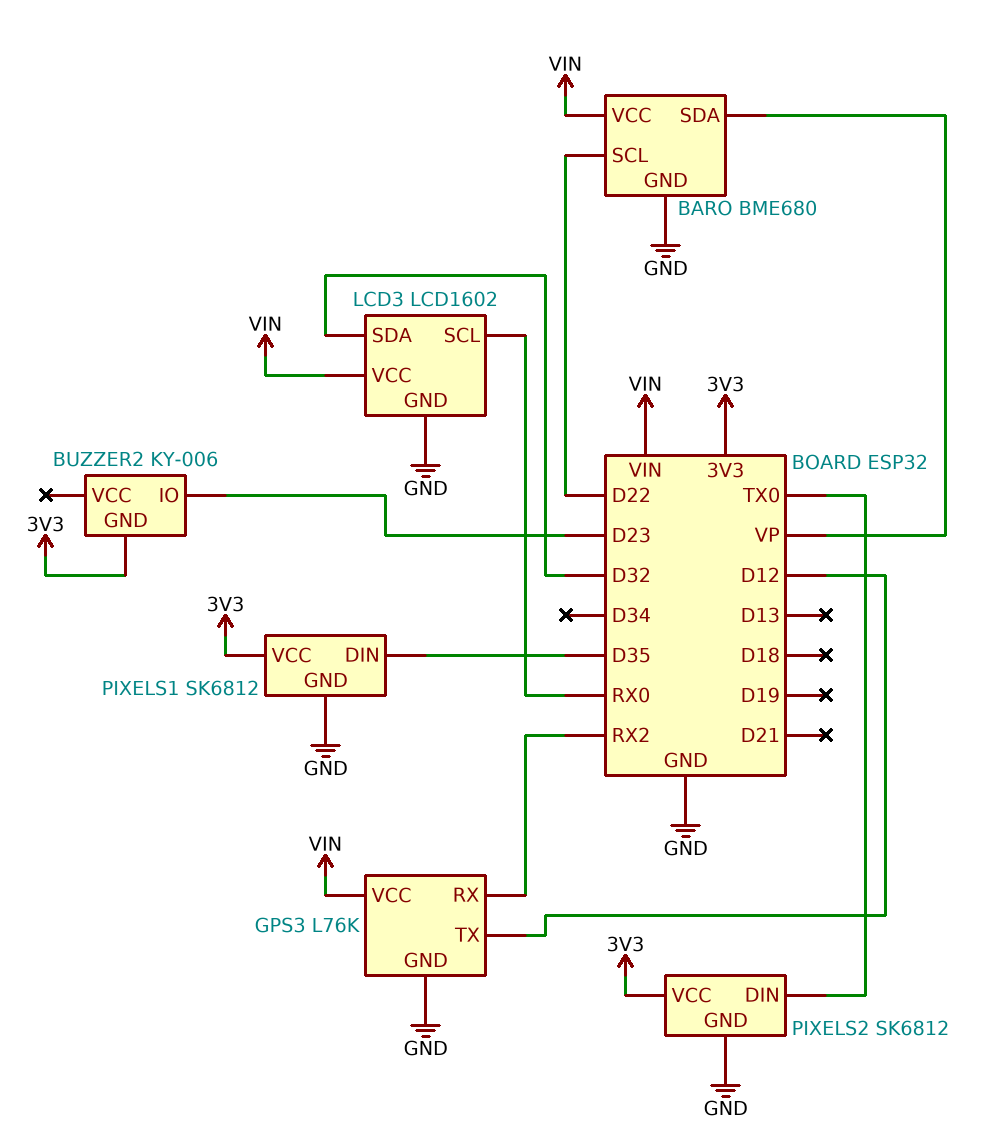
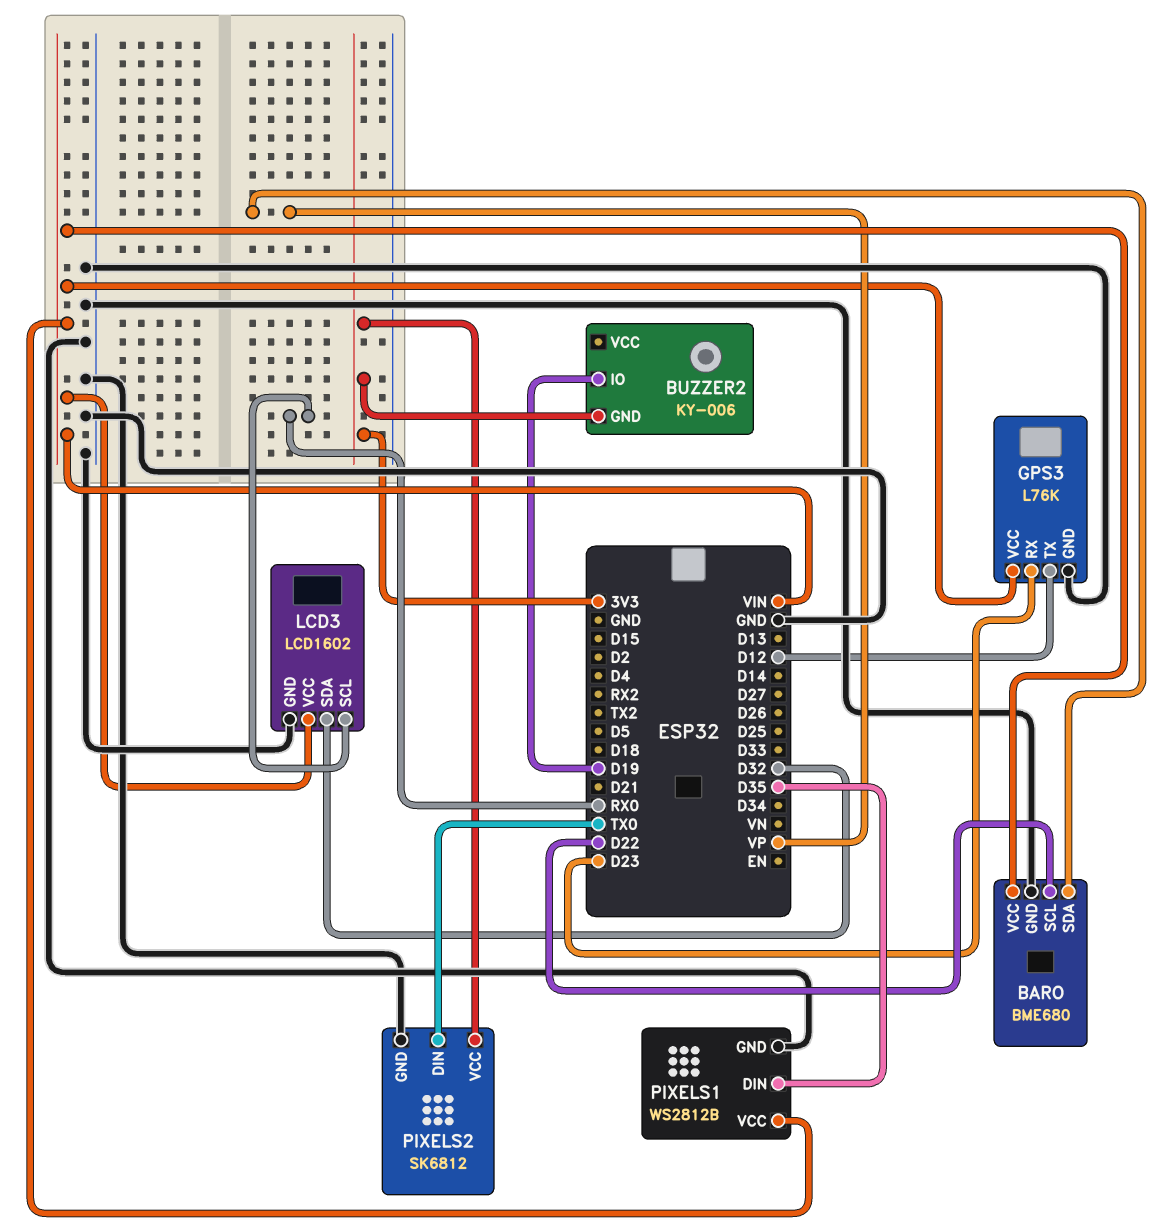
BUZZER2 pin IO: D23 -> D19
GPS3 pin RX: RX2 -> D23
PIXELS1: SK6812 -> WS2812B
PIXELS1 pin VCC: 3V3 -> VIN

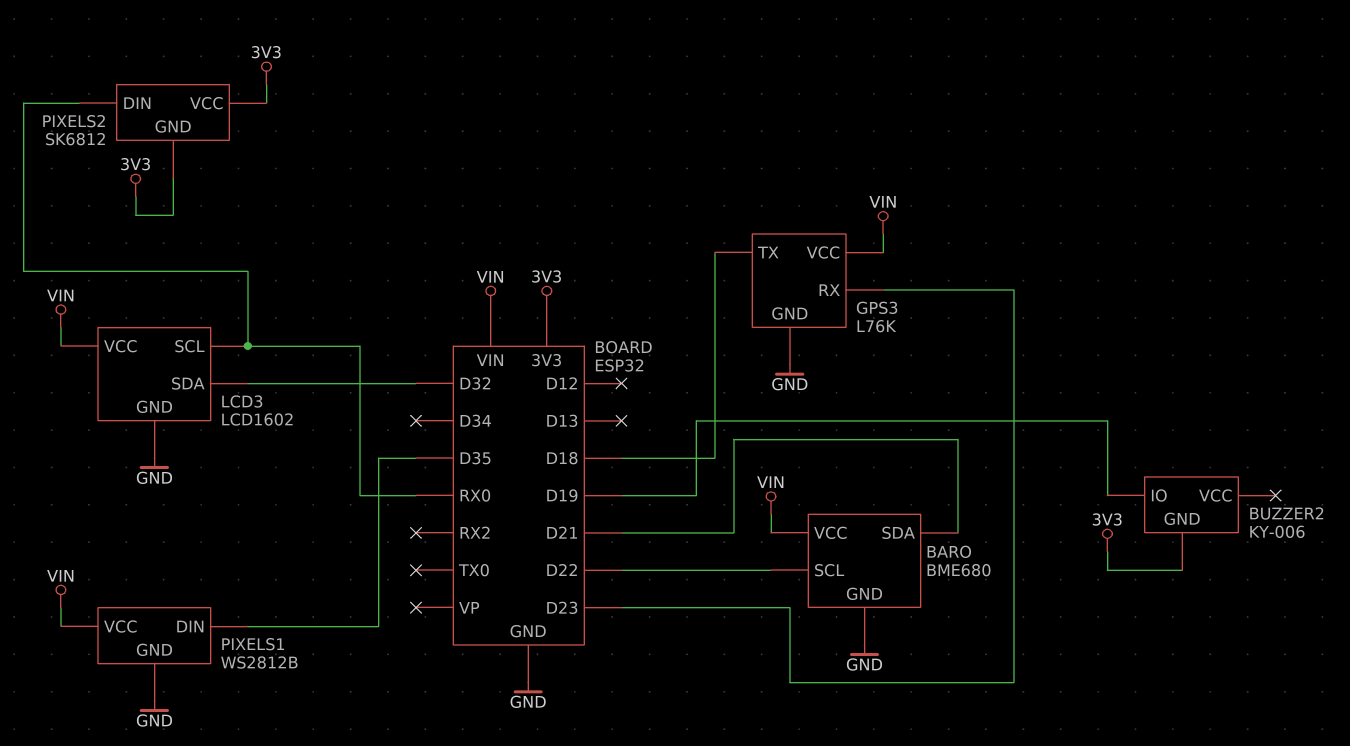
BARO pin SDA: VP -> D21
GPS3 pin TX: D12 -> D18
PIXELS2 pin DIN: TX0 -> RX0
PIXELS2 pin GND: GND -> 3V3

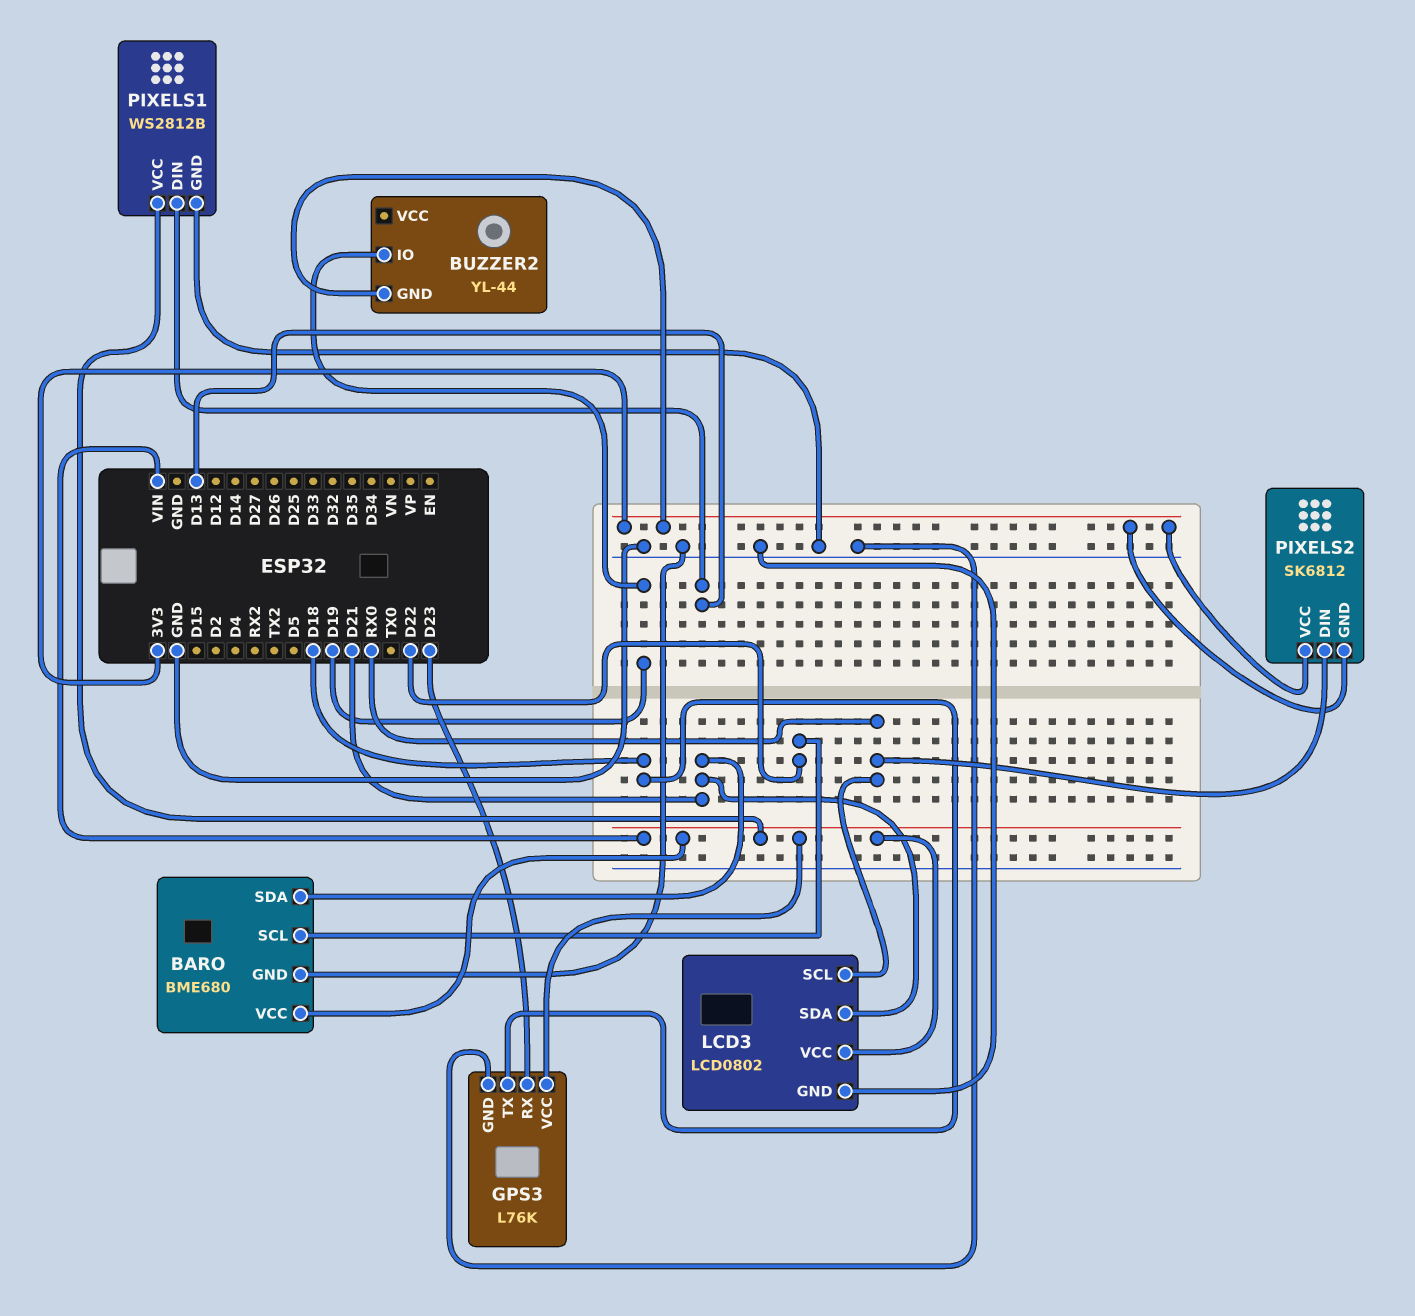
BUZZER2: KY-006 -> YL-44
LCD3: LCD1602 -> LCD0802
LCD3 pin SDA: D32 -> D21
PIXELS1 pin DIN: D35 -> D13

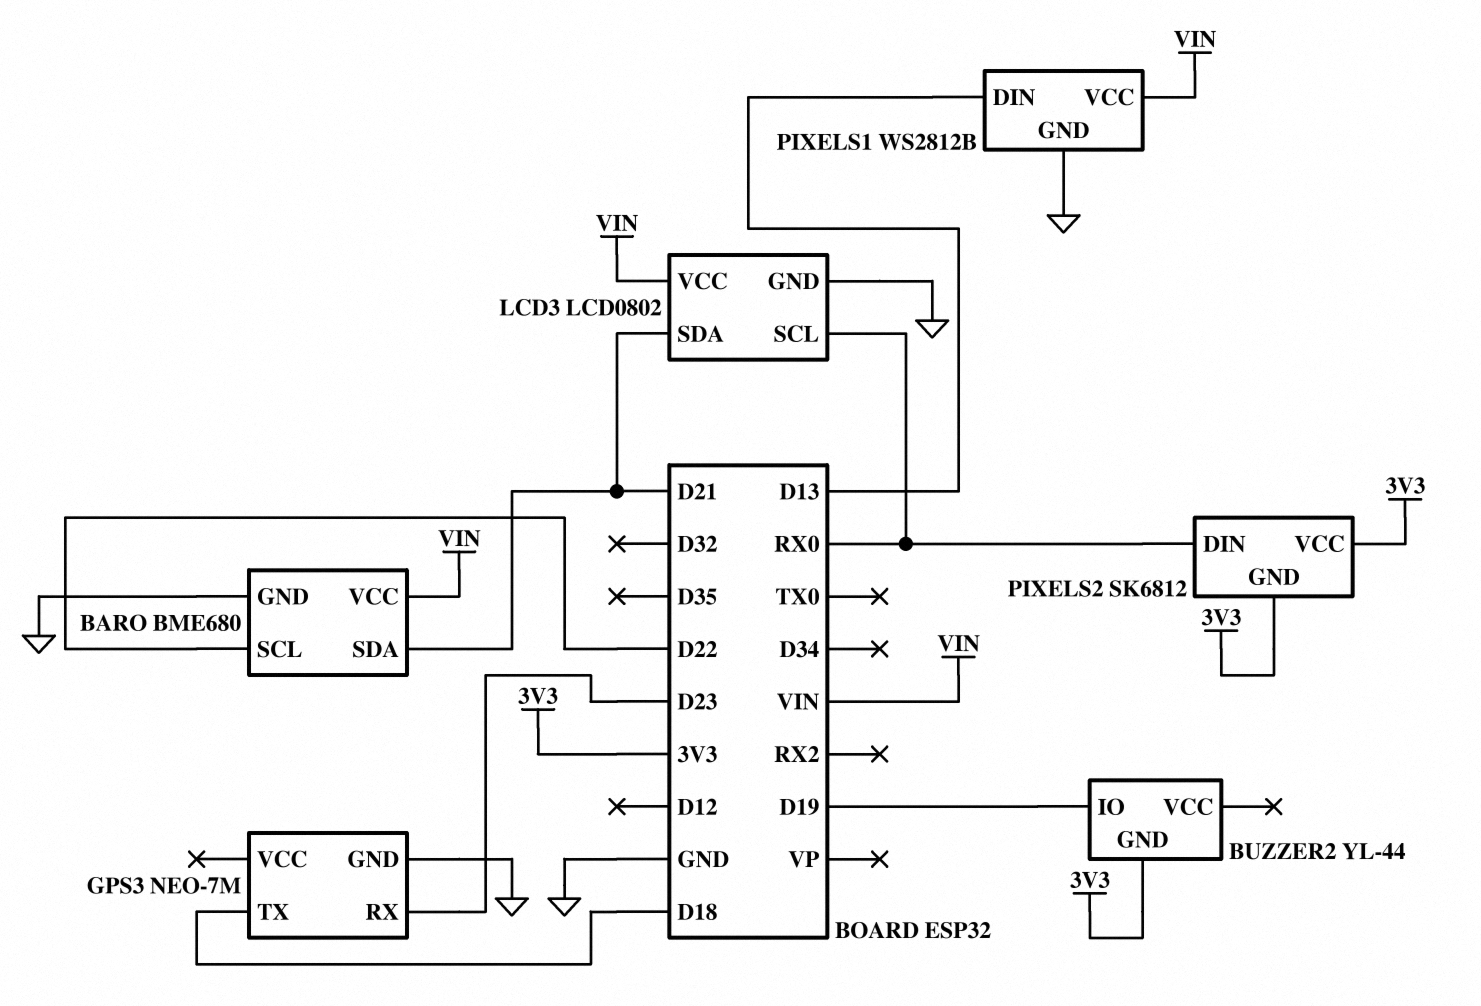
GPS3: L76K -> NEO-7M
GPS3 pin VCC: VIN -> none

